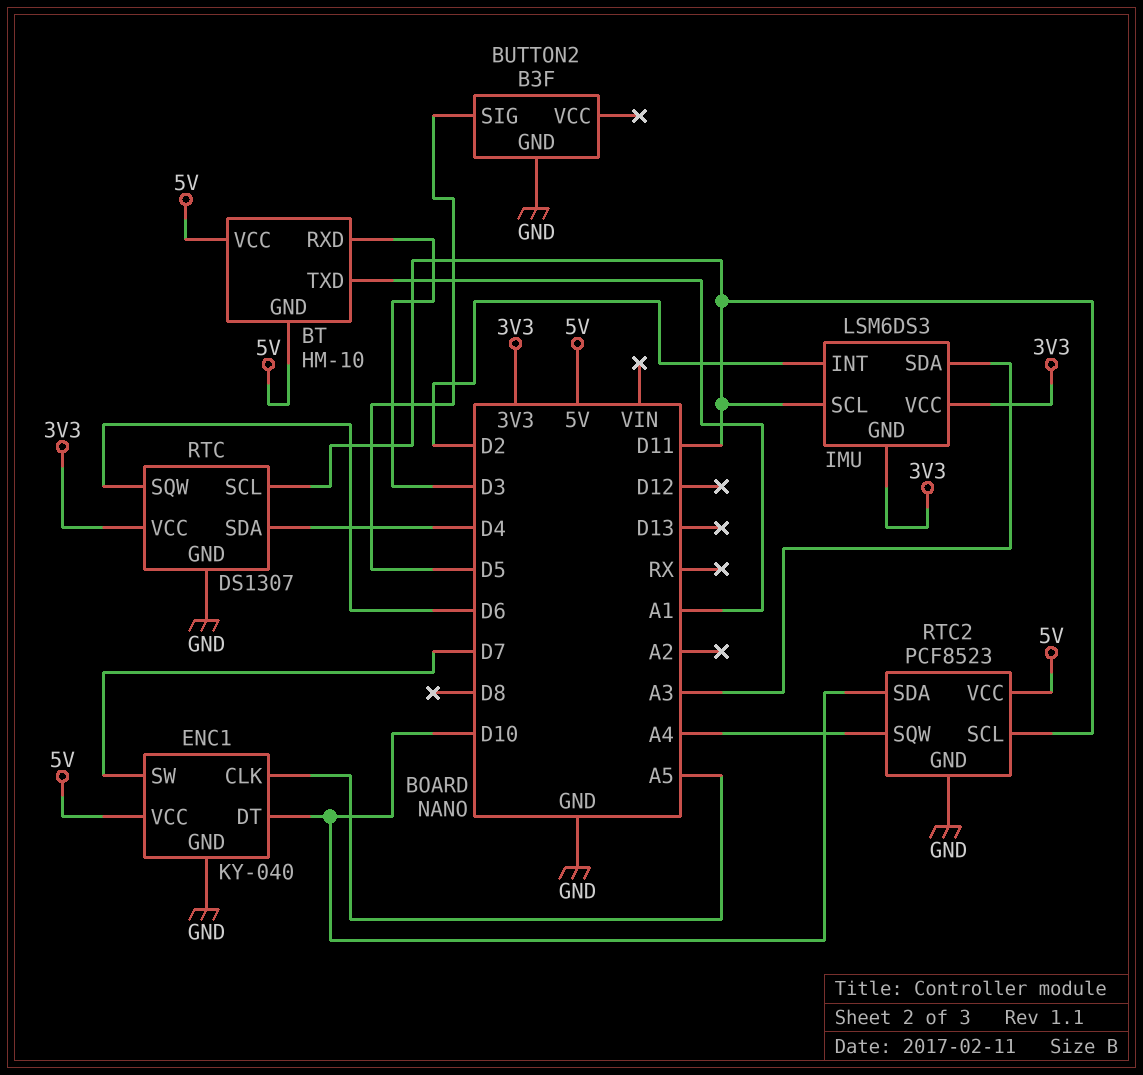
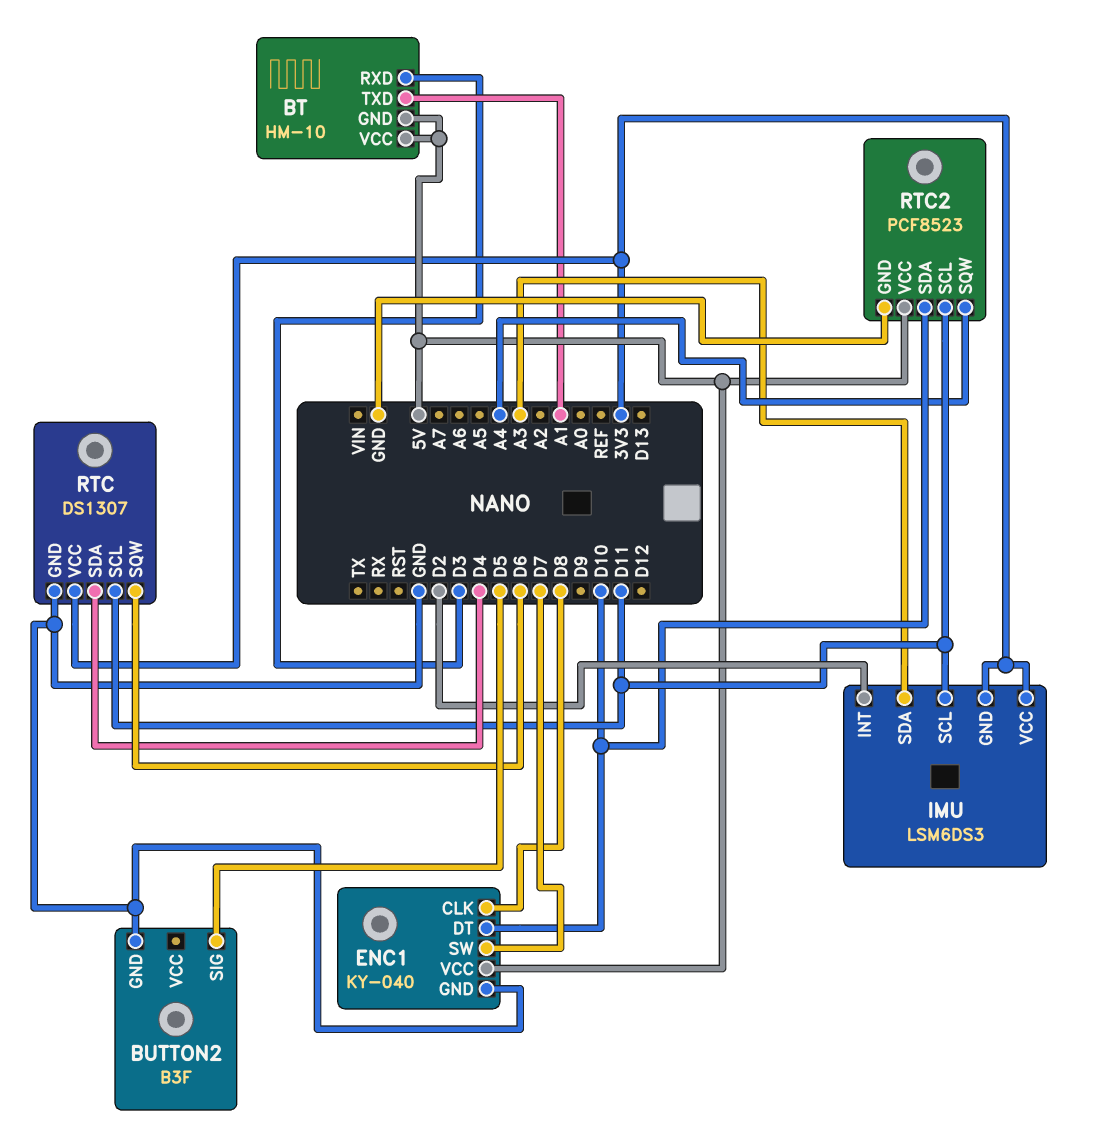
ENC1 pin CLK: A5 -> D8

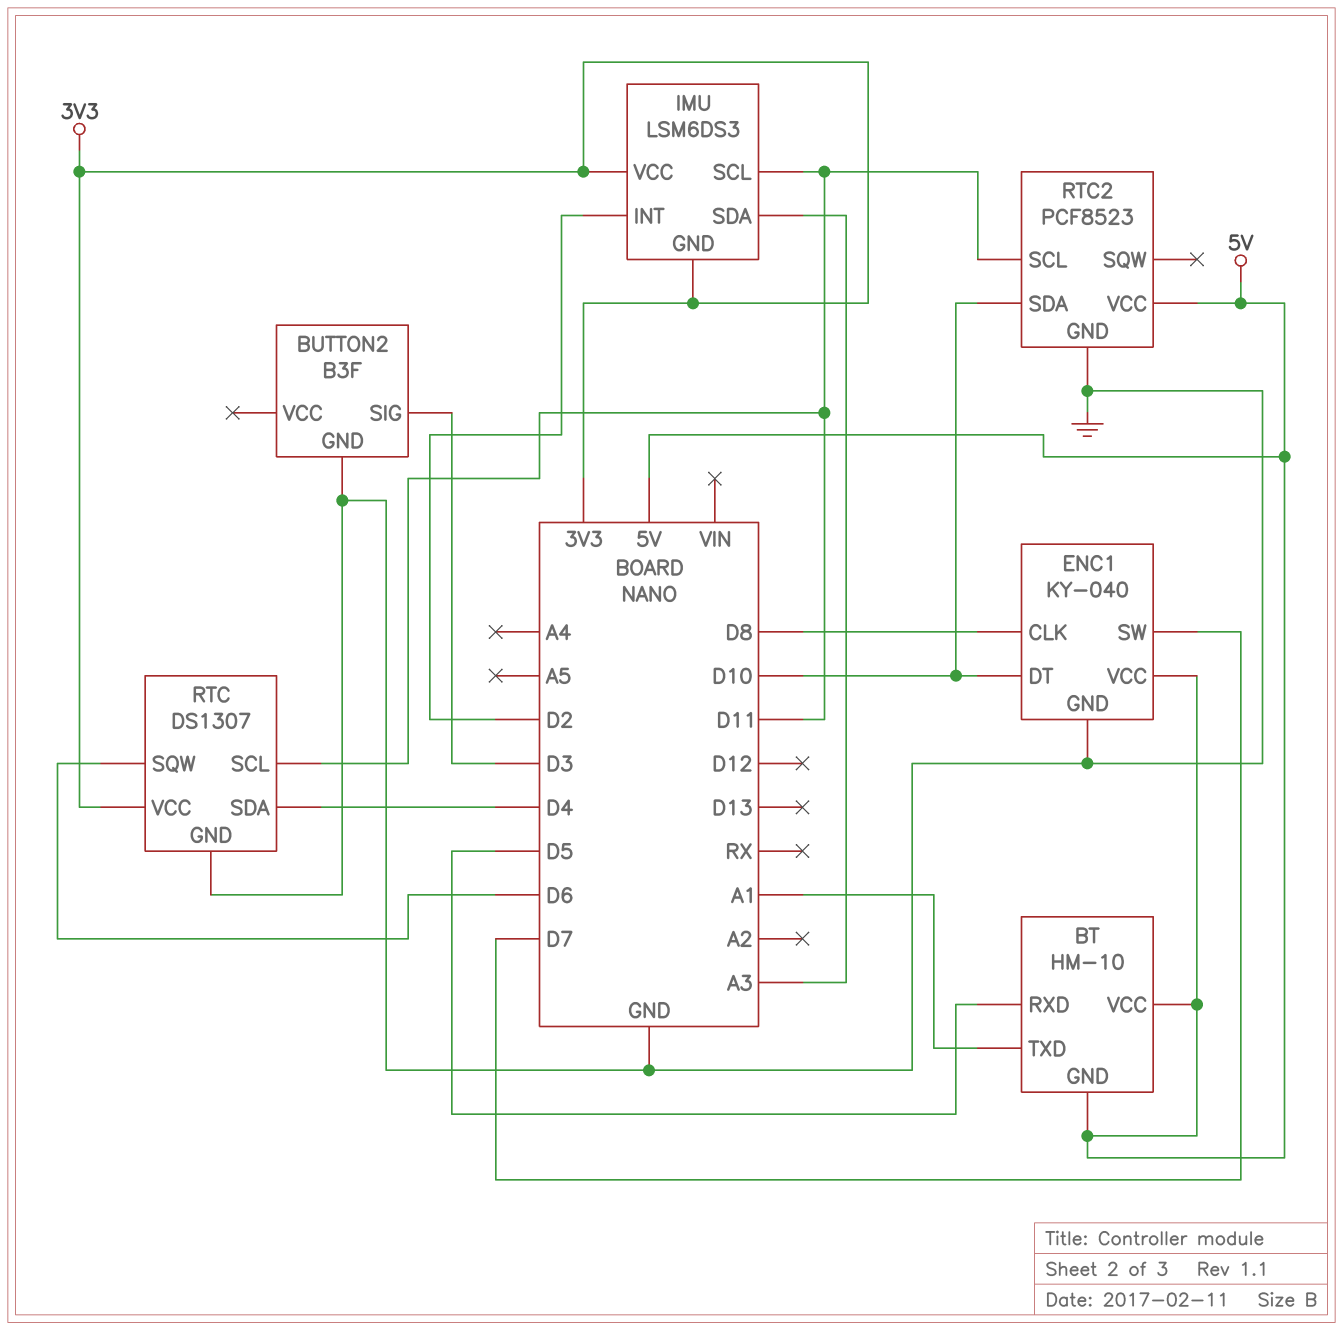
BT pin RXD: D3 -> D5
BUTTON2 pin SIG: D5 -> D3
RTC2 pin SQW: A4 -> none

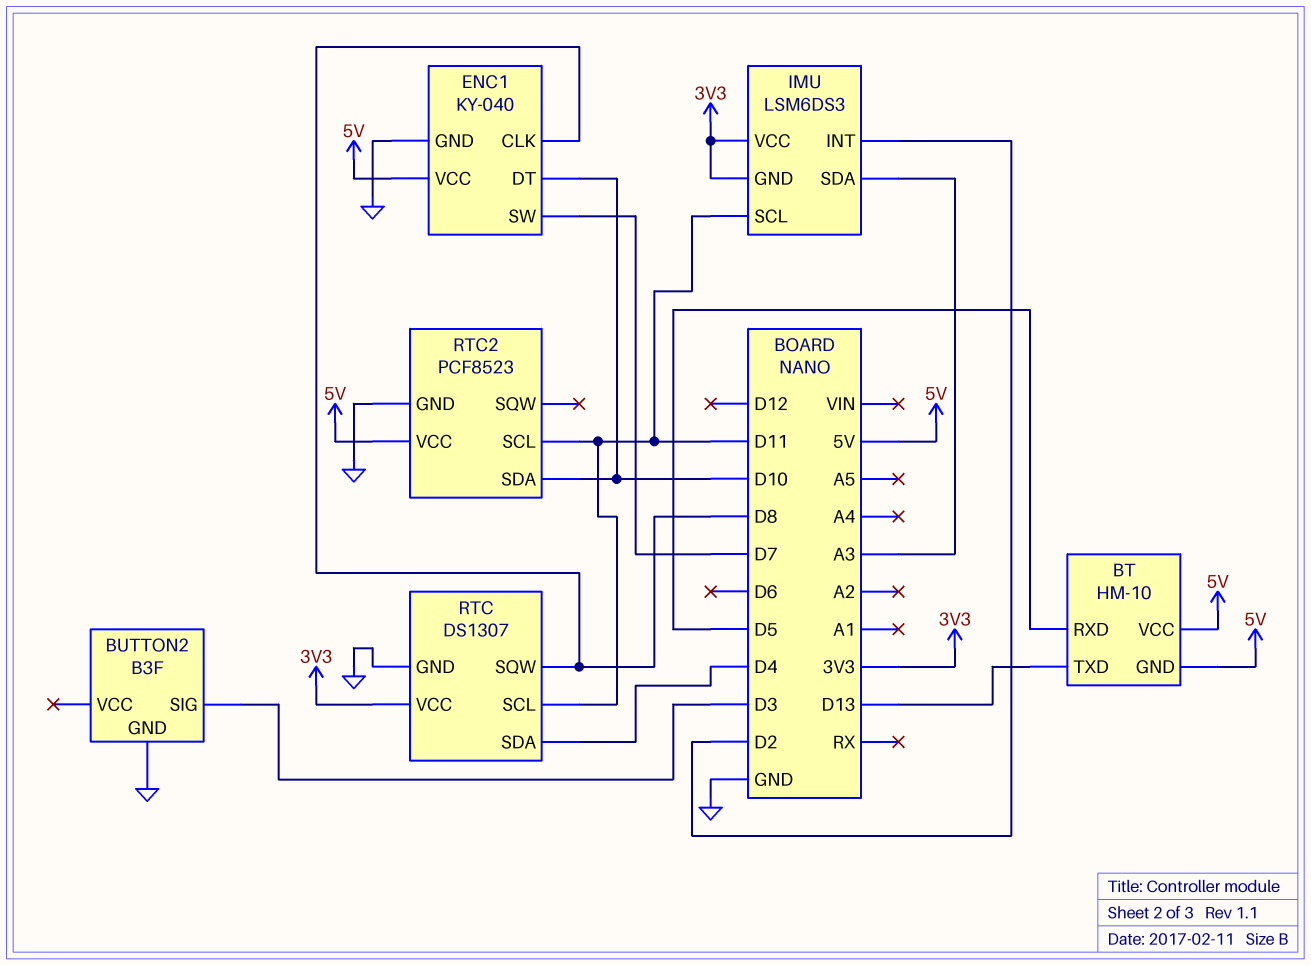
BT pin TXD: A1 -> D13
RTC pin SQW: D6 -> D8

